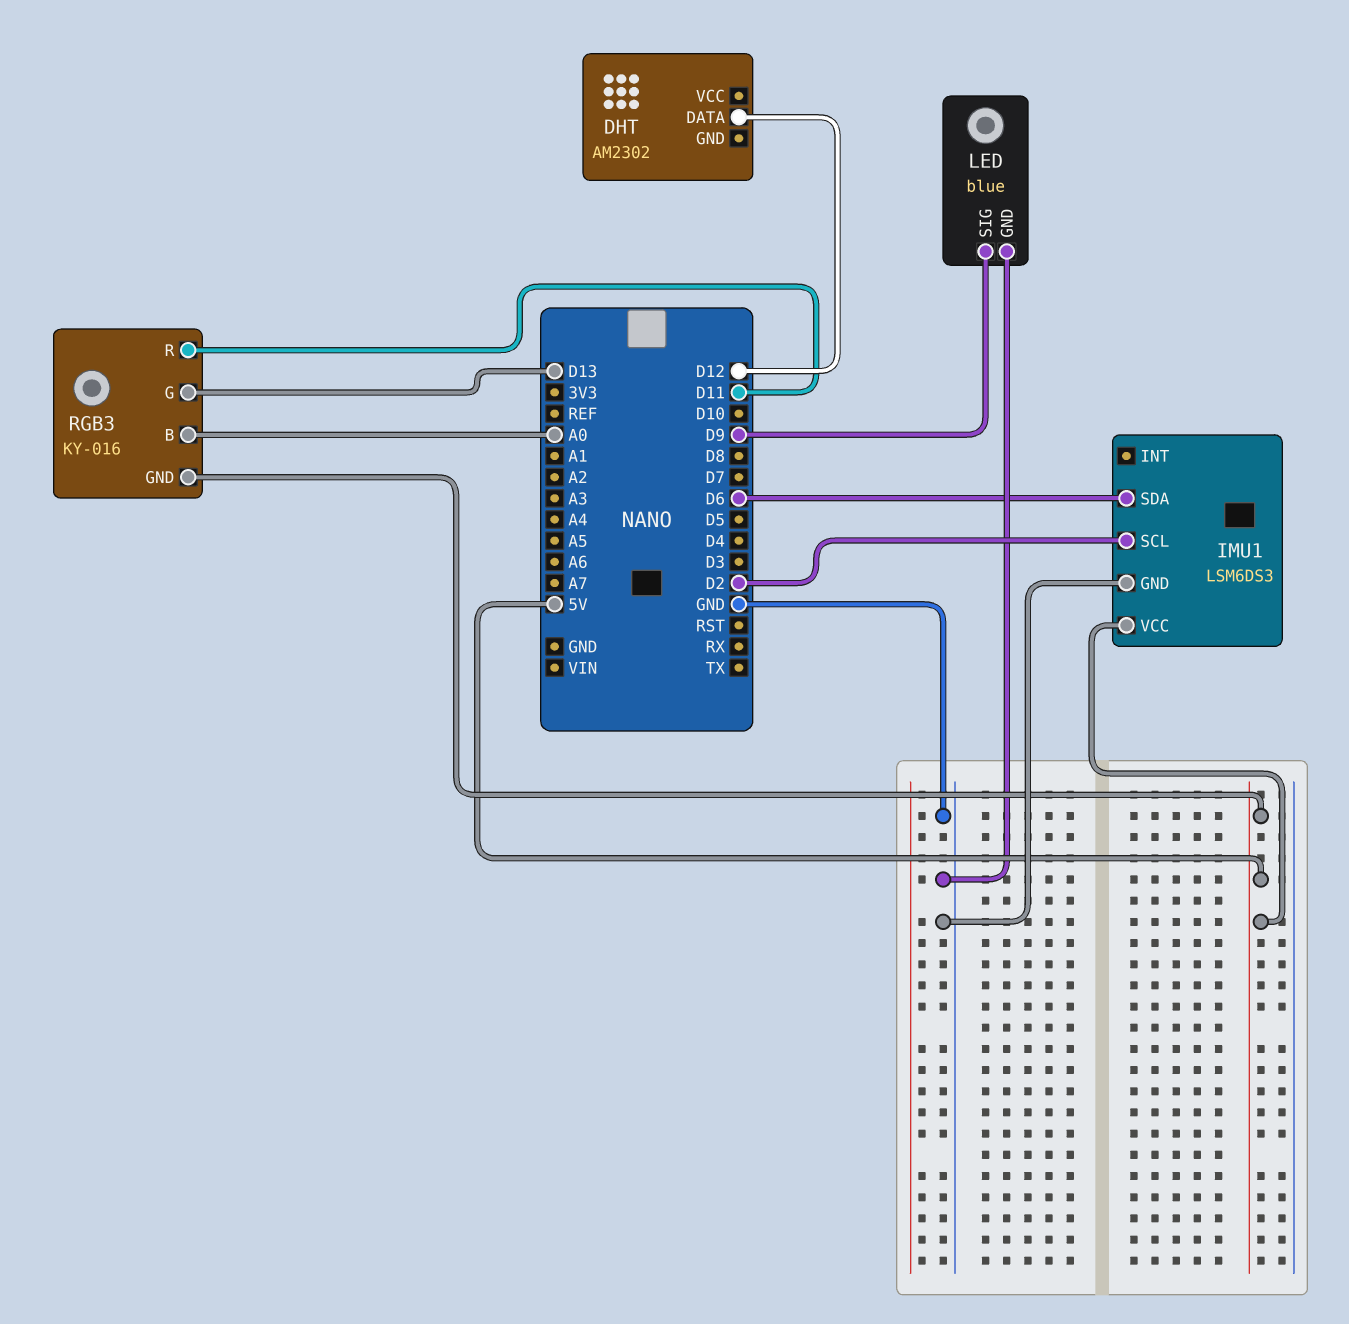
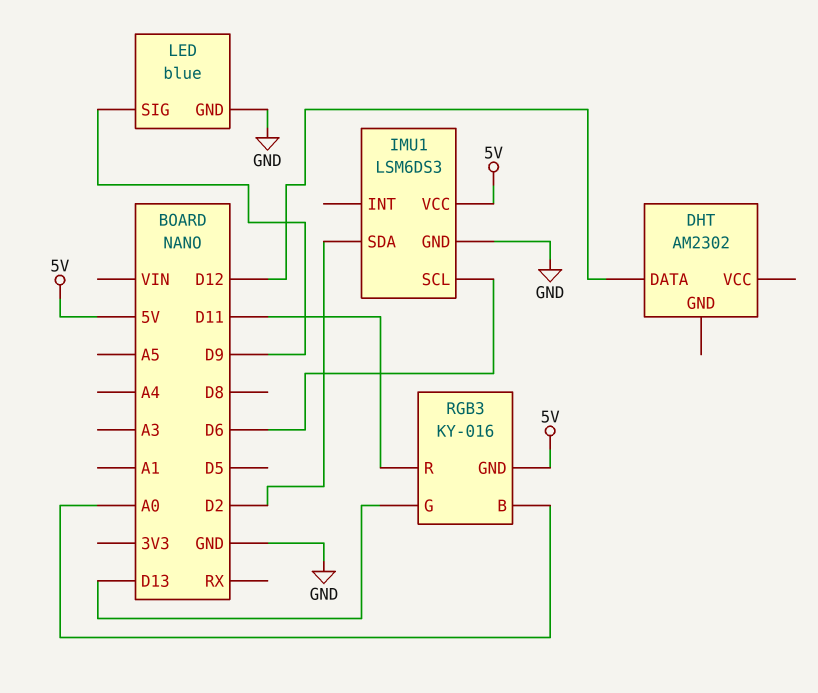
IMU1 pin SCL: D2 -> D6
IMU1 pin SDA: D6 -> D2

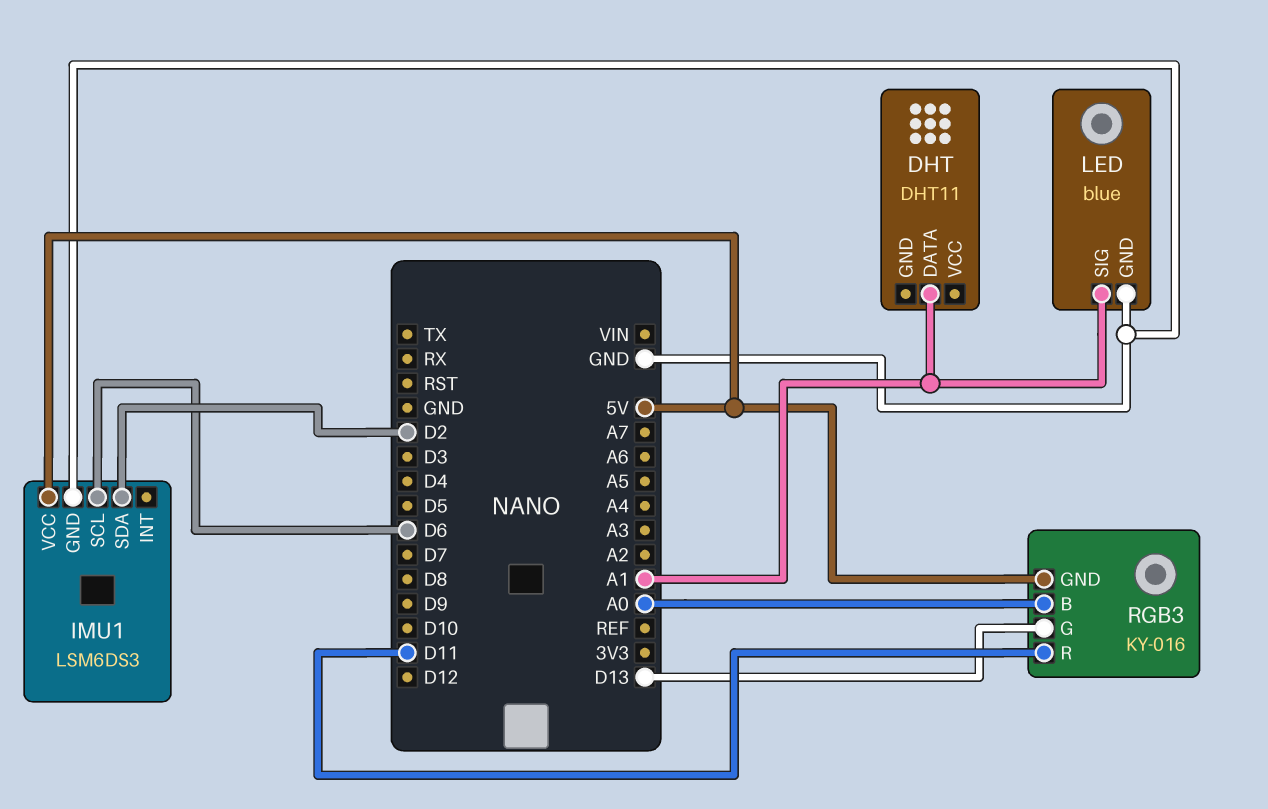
DHT: AM2302 -> DHT11
DHT pin DATA: D12 -> A1
LED pin SIG: D9 -> A1

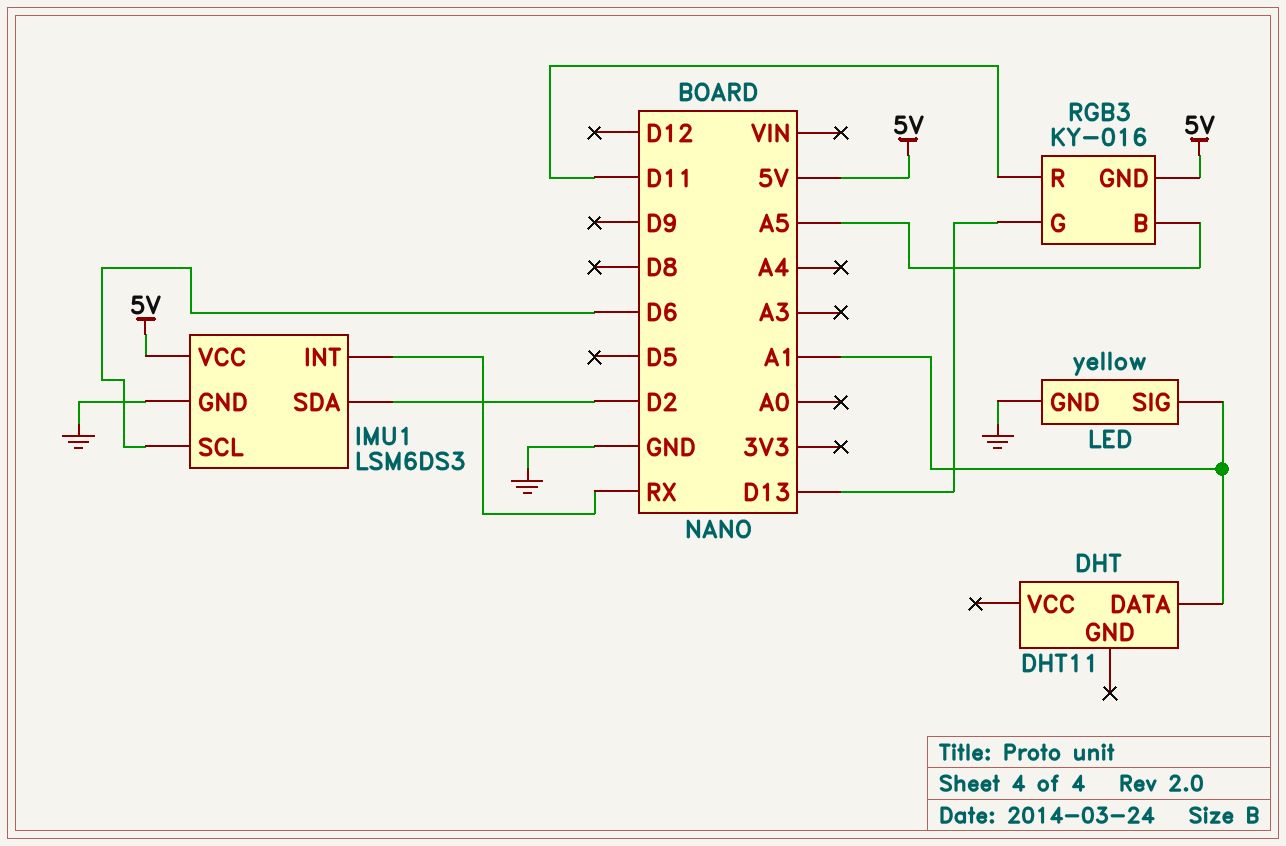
IMU1 pin INT: none -> RX
LED: blue -> yellow
RGB3 pin B: A0 -> A5

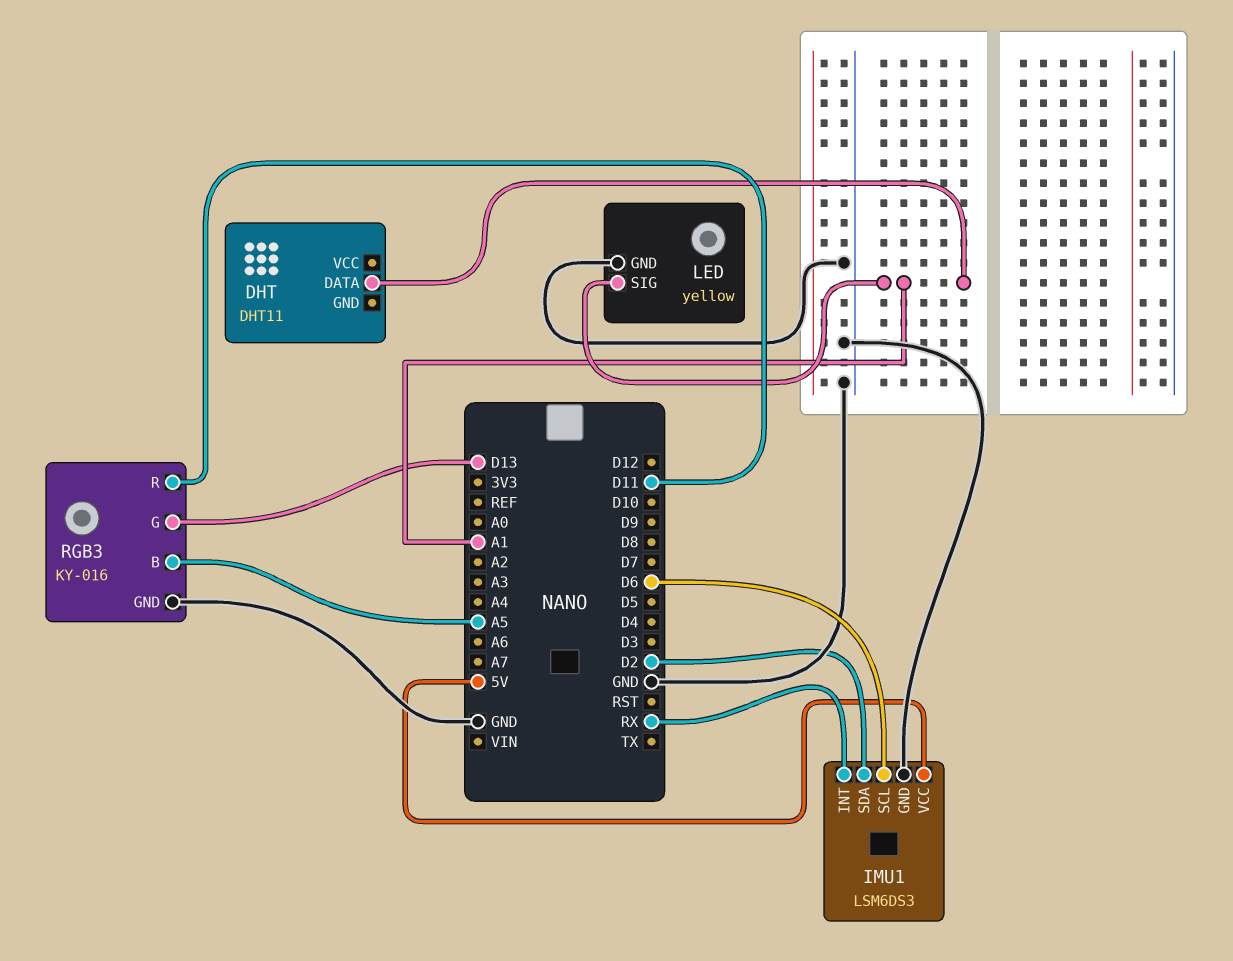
RGB3 pin GND: 5V -> GND

